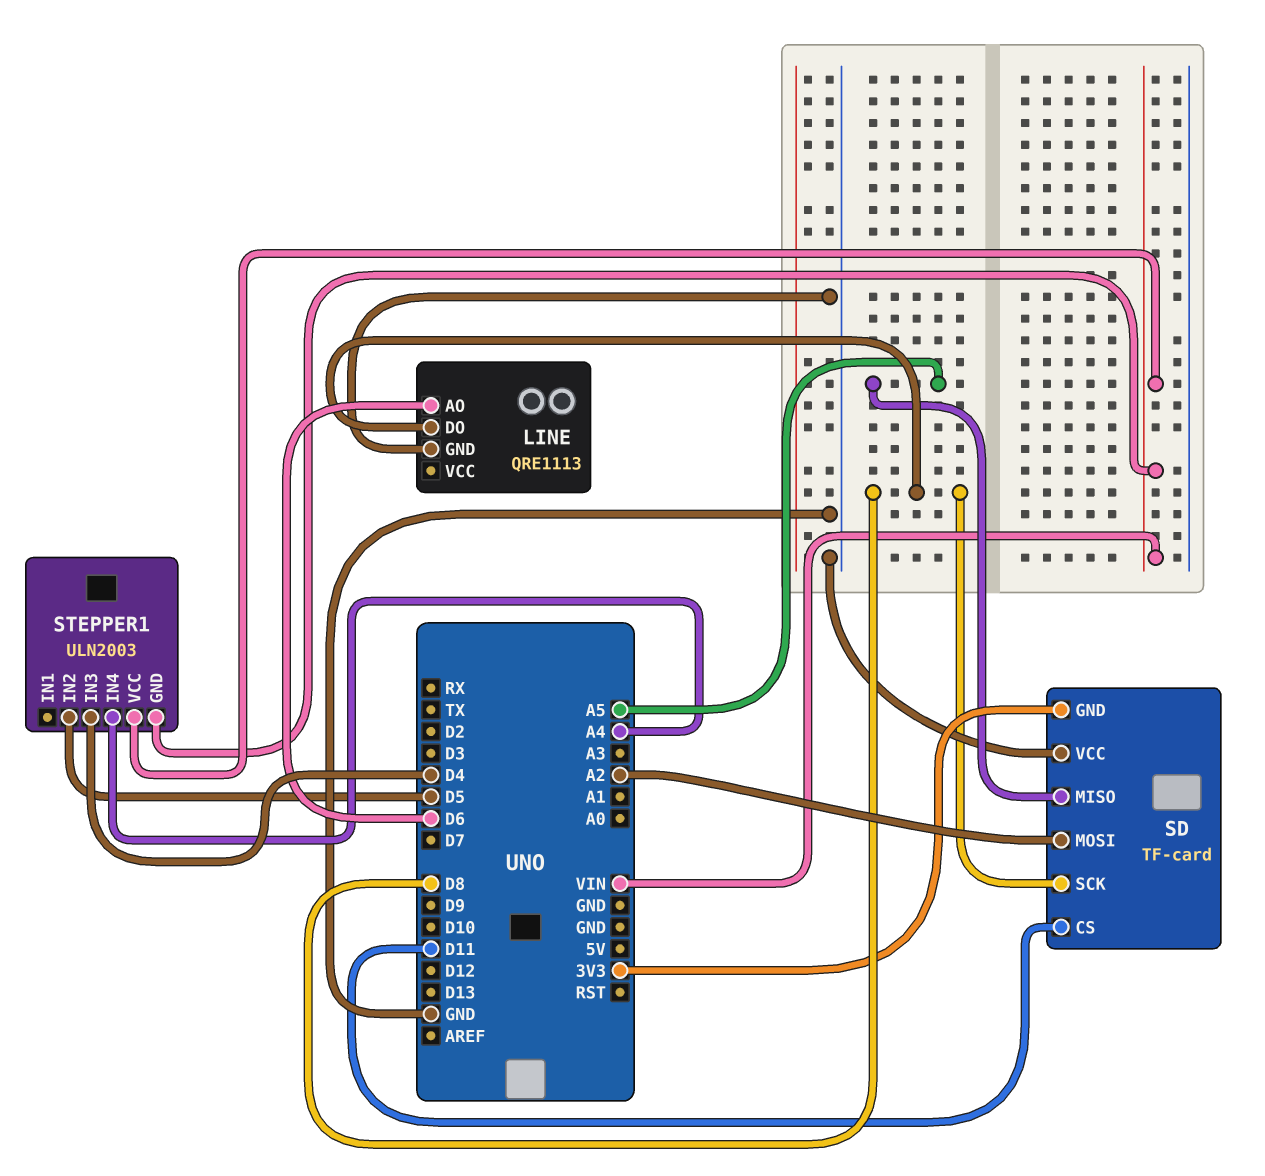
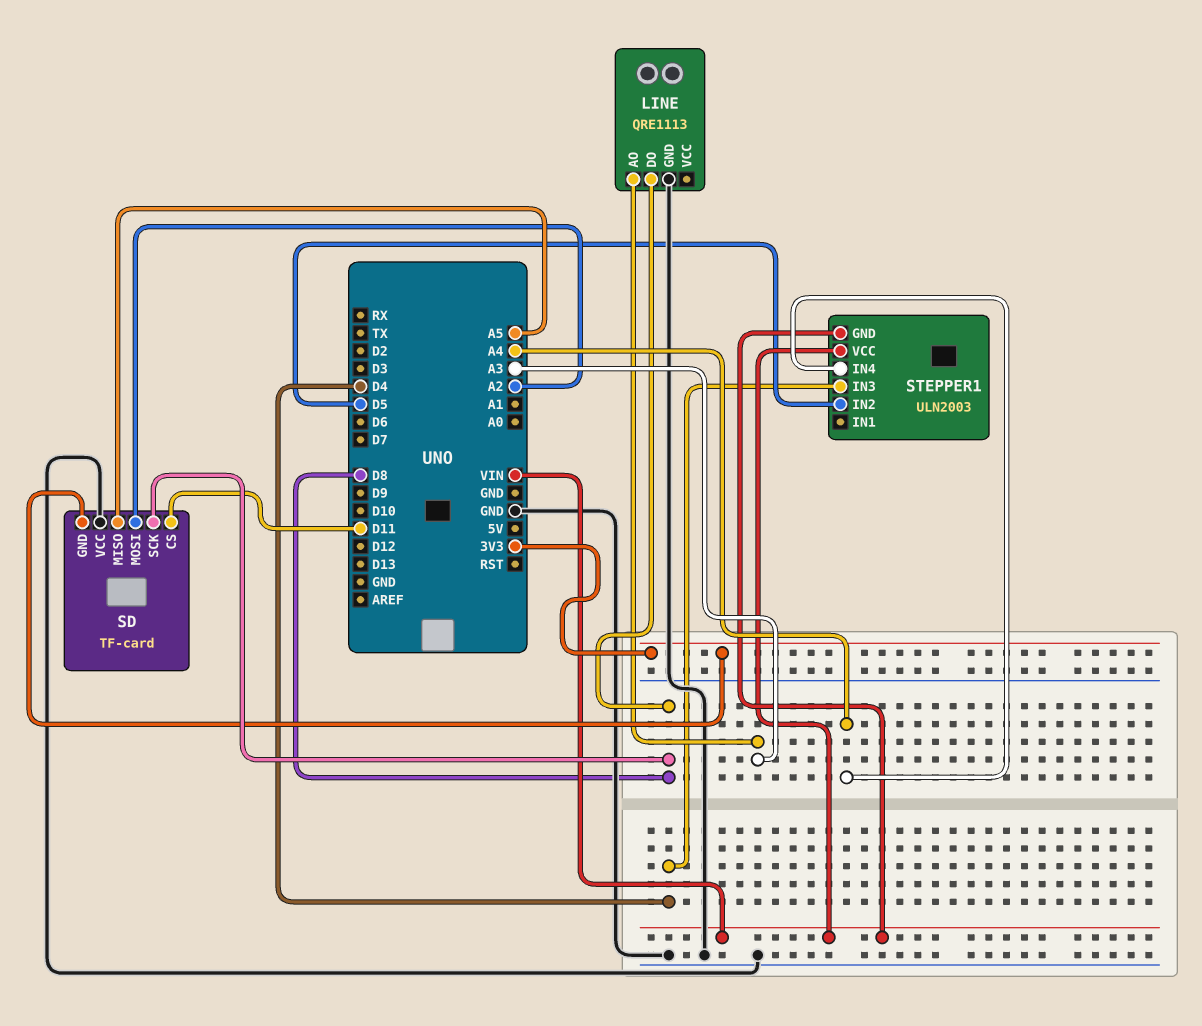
LINE pin AO: D6 -> A3

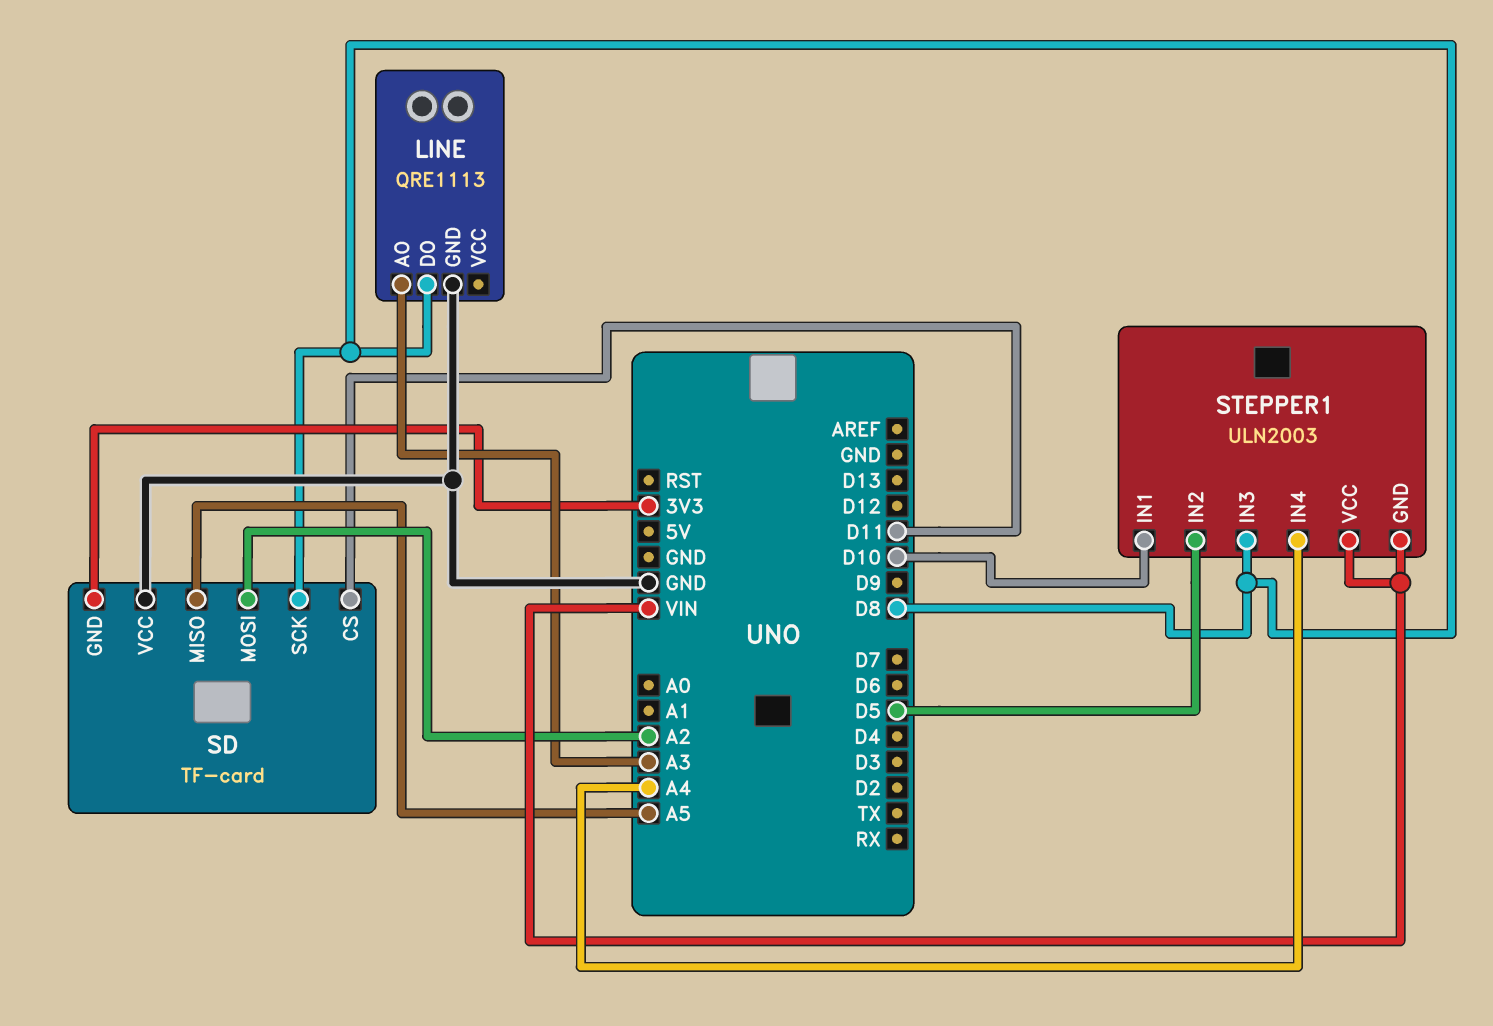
STEPPER1 pin IN1: none -> D10
STEPPER1 pin IN3: D4 -> D8

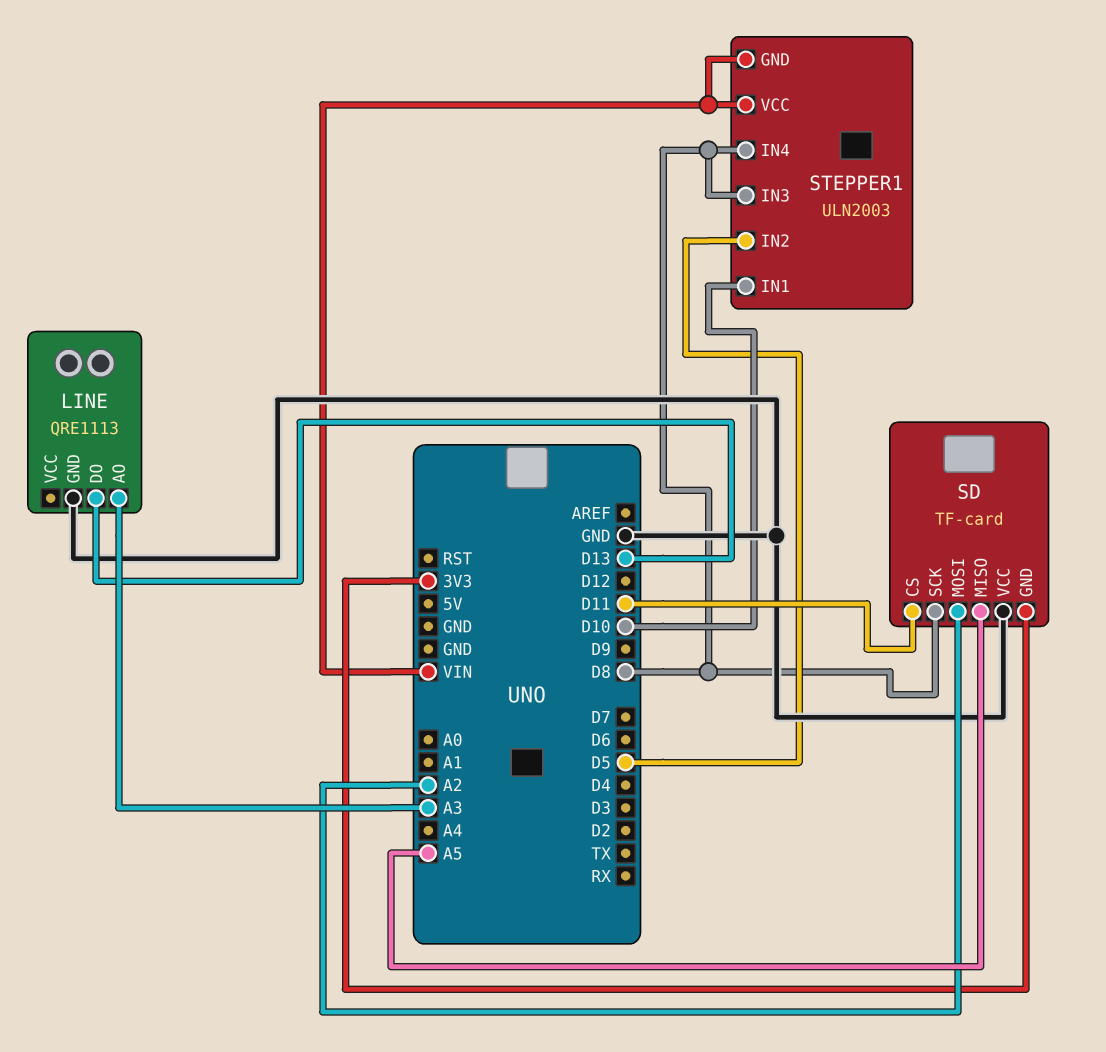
LINE pin DO: D8 -> D13
STEPPER1 pin IN4: A4 -> D8

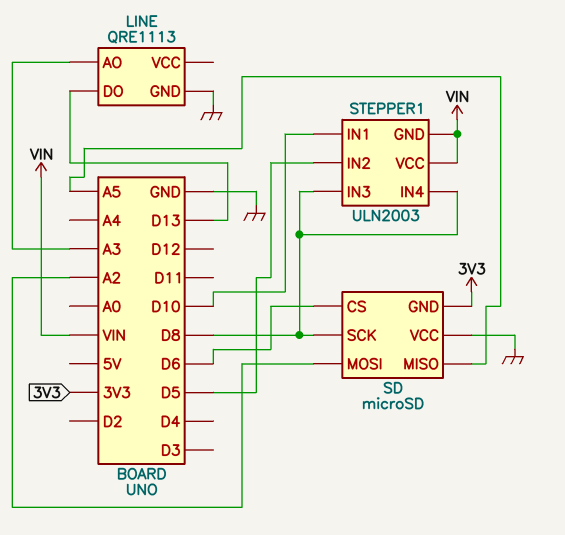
SD: TF-card -> microSD
SD pin CS: D11 -> D6

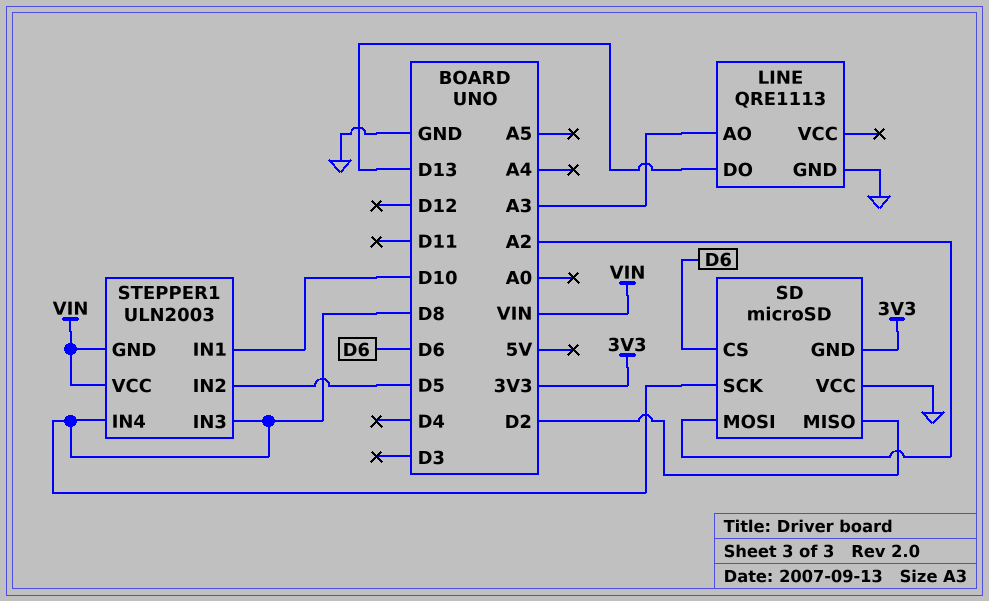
SD pin MISO: A5 -> D2

